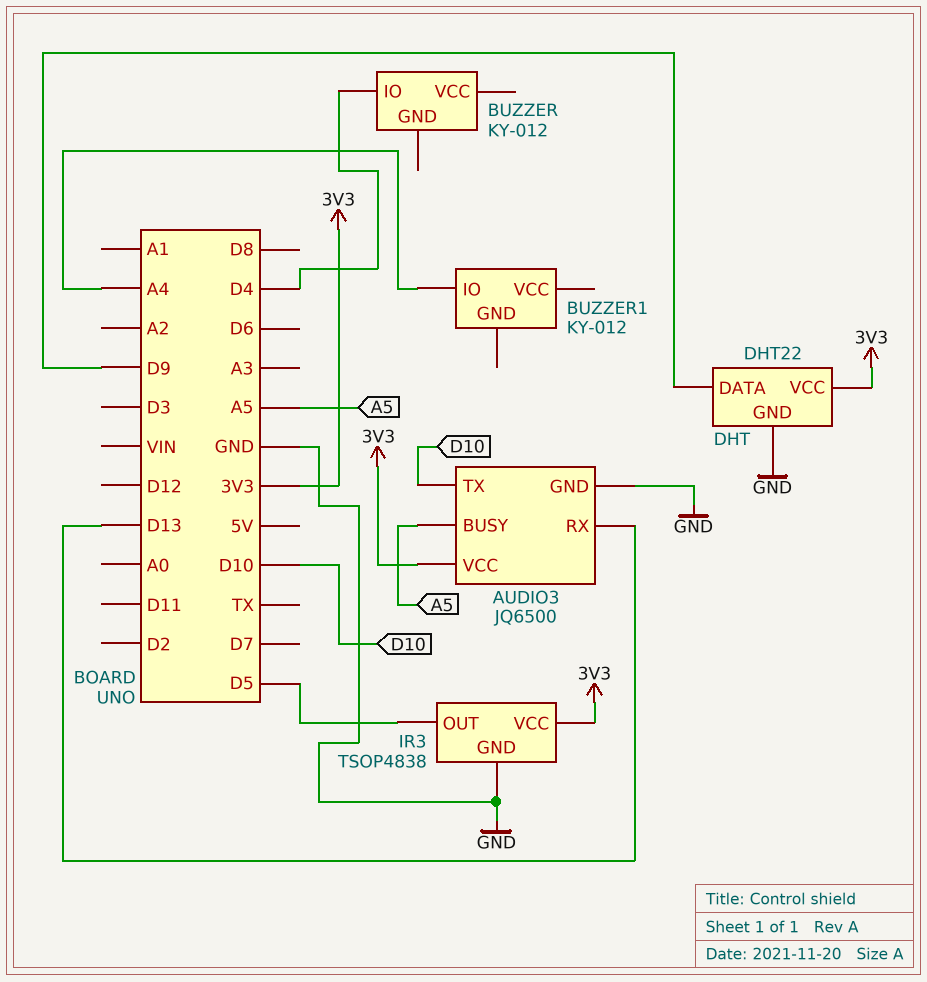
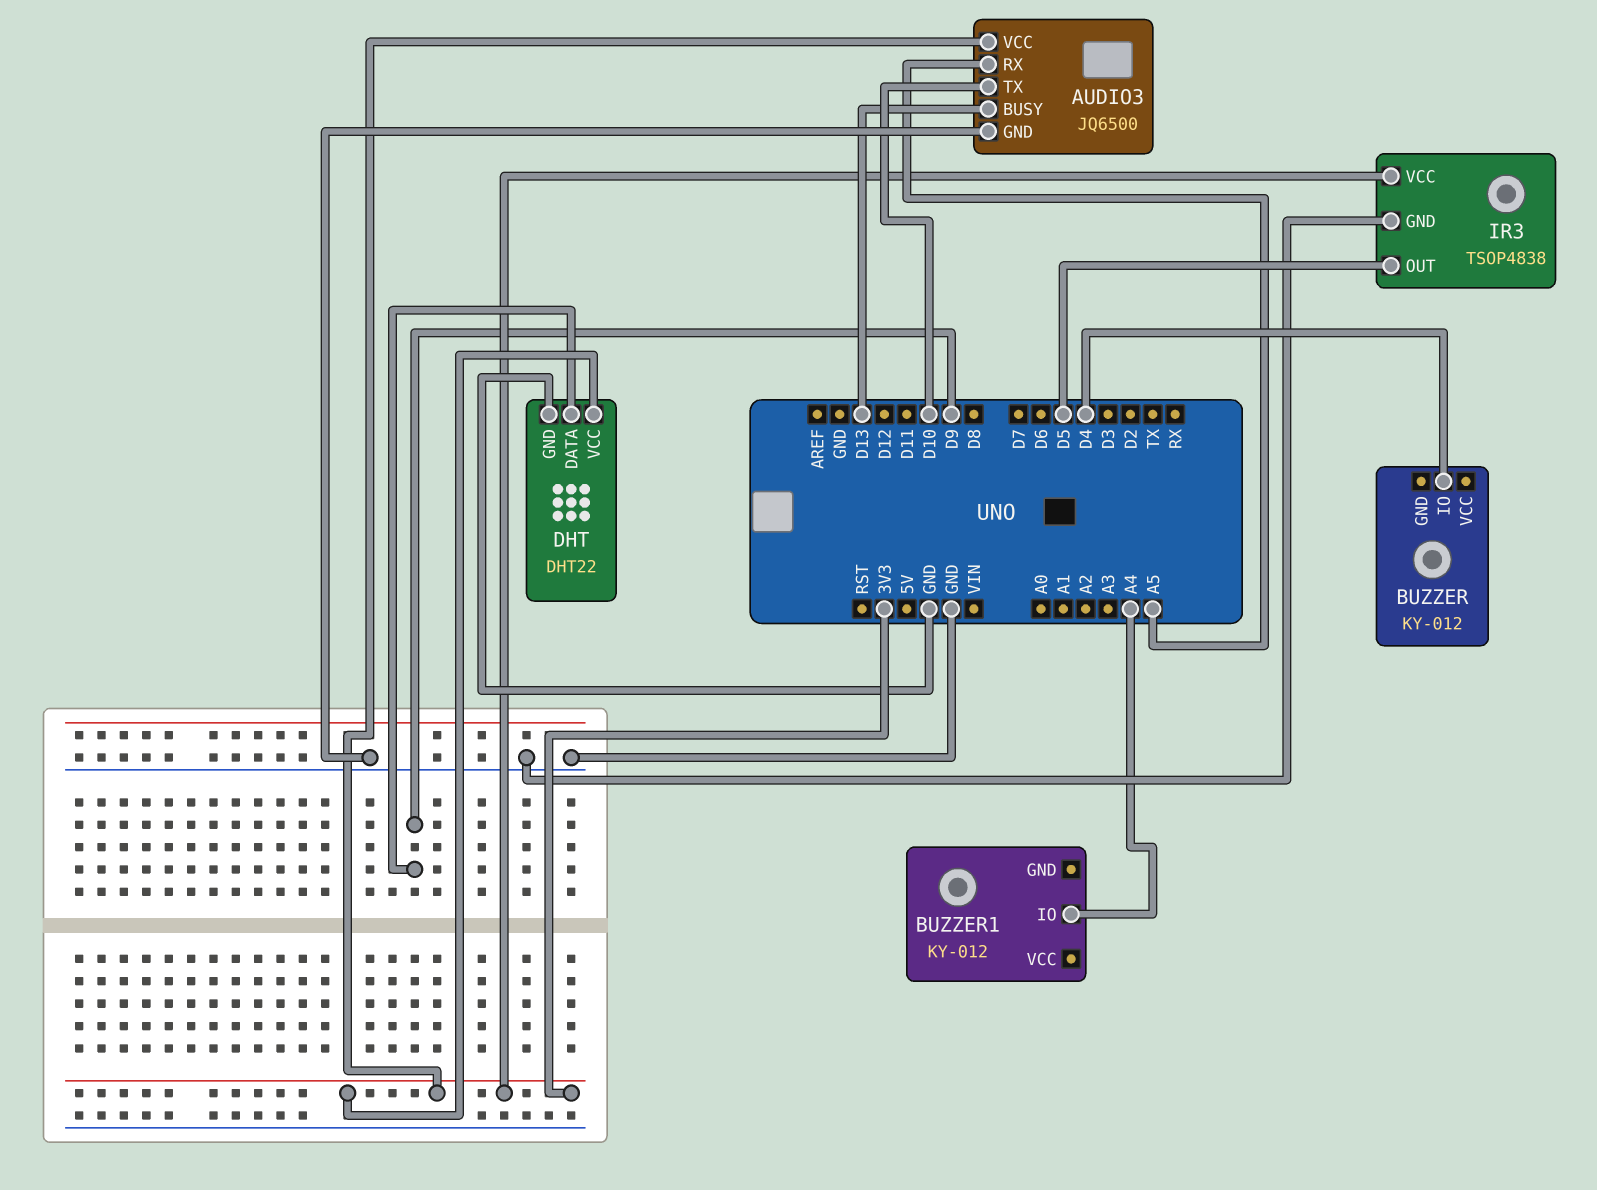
AUDIO3 pin BUSY: A5 -> D13
AUDIO3 pin RX: D13 -> A5

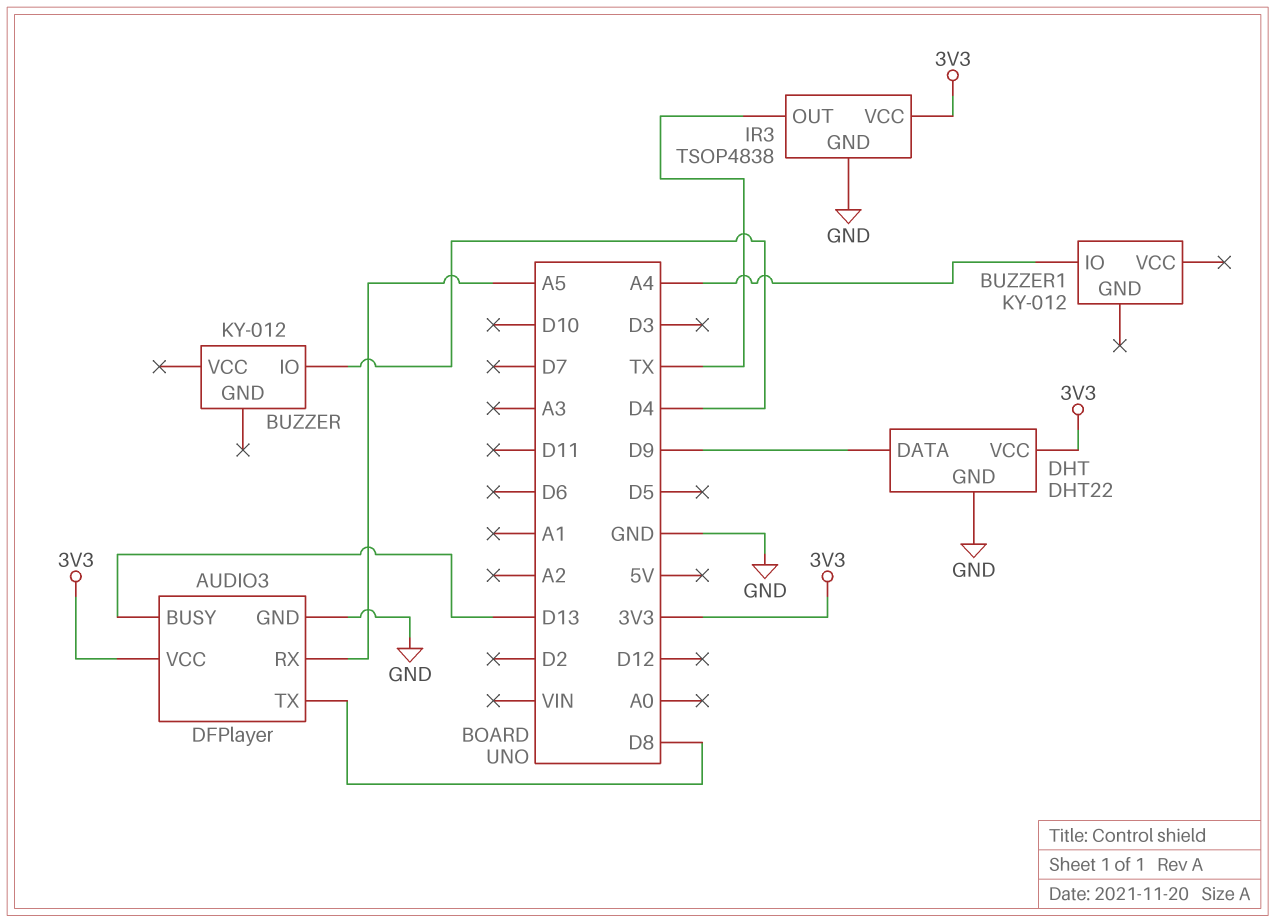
AUDIO3: JQ6500 -> DFPlayer
AUDIO3 pin TX: D10 -> D8
IR3 pin OUT: D5 -> TX

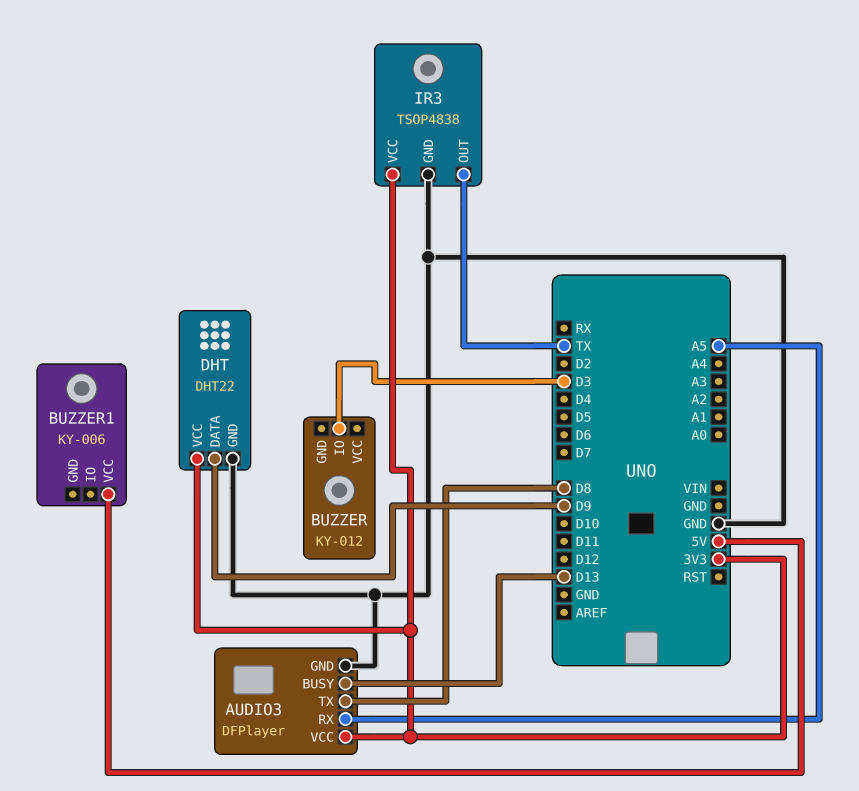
BUZZER pin IO: D4 -> D3
BUZZER1: KY-012 -> KY-006
BUZZER1 pin IO: A4 -> none
BUZZER1 pin VCC: none -> 5V

